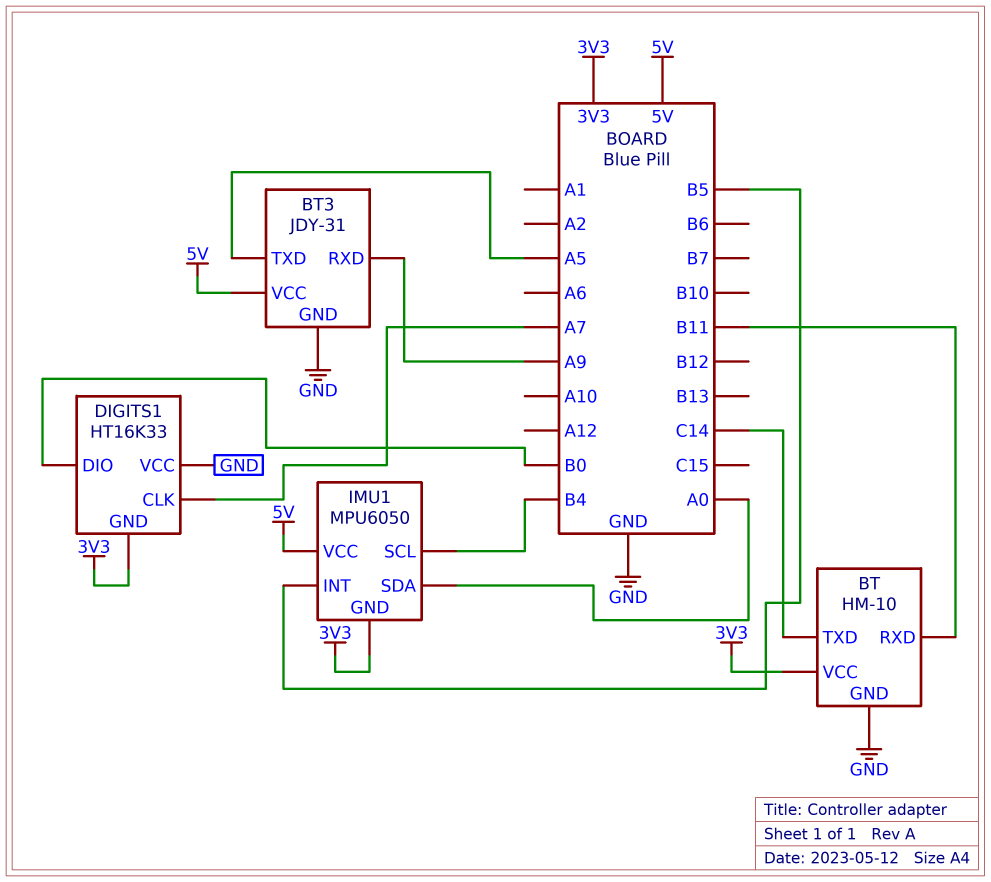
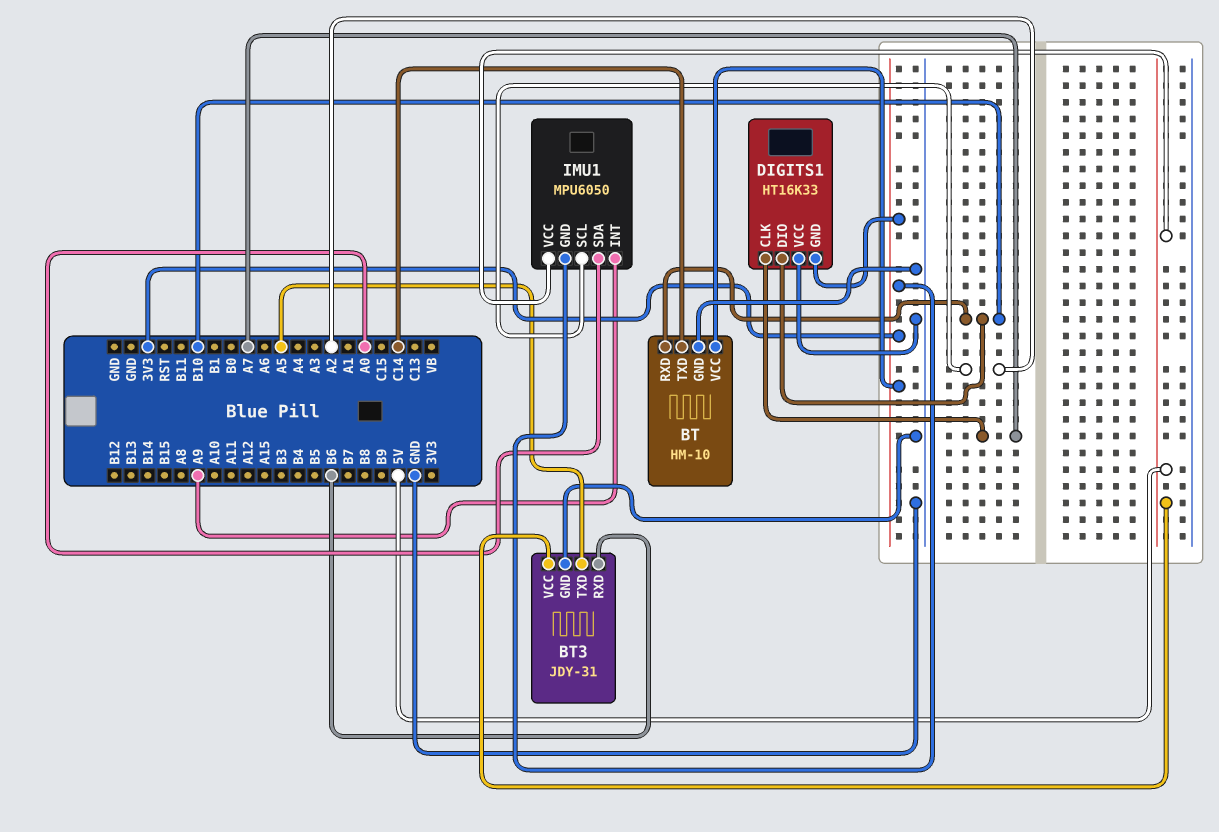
BT pin RXD: B11 -> B10
BT3 pin RXD: A9 -> B6
DIGITS1 pin DIO: B0 -> B10
IMU1 pin INT: B5 -> A9
IMU1 pin SCL: B4 -> A2

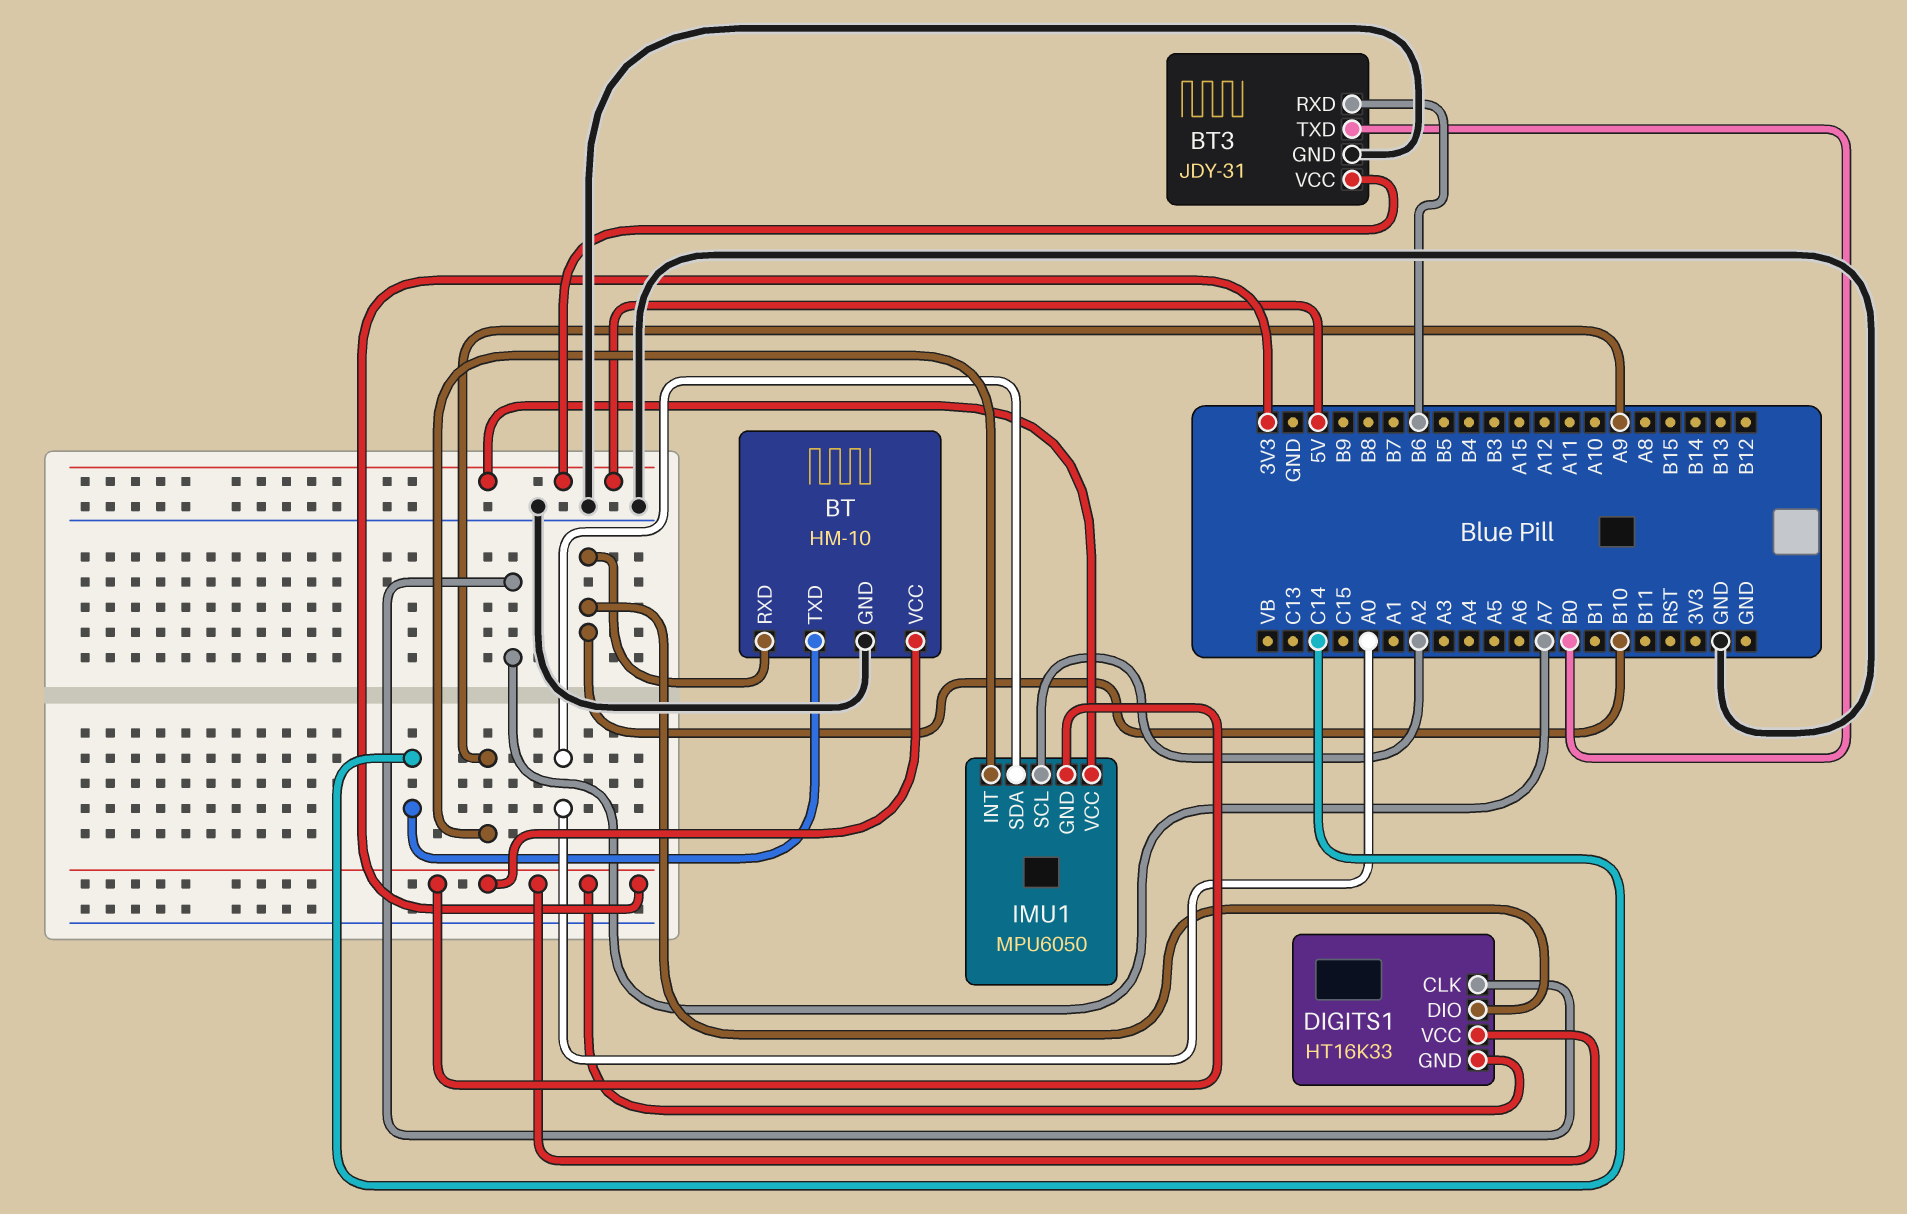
BT3 pin TXD: A5 -> B0
DIGITS1 pin VCC: GND -> 3V3

